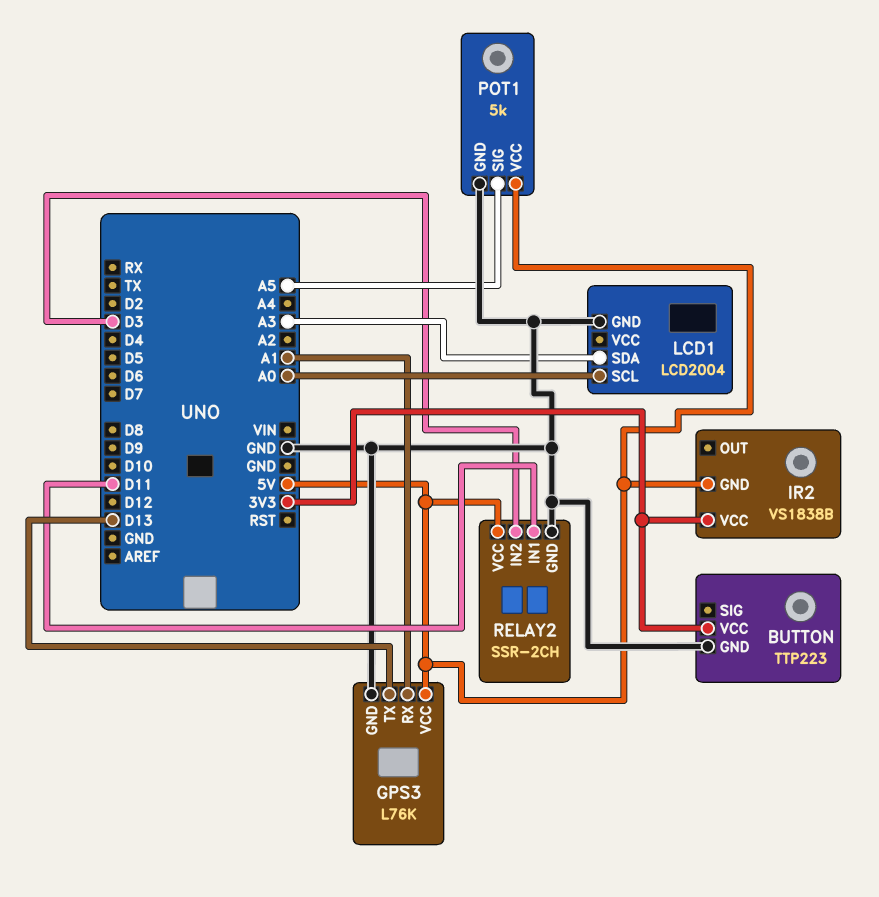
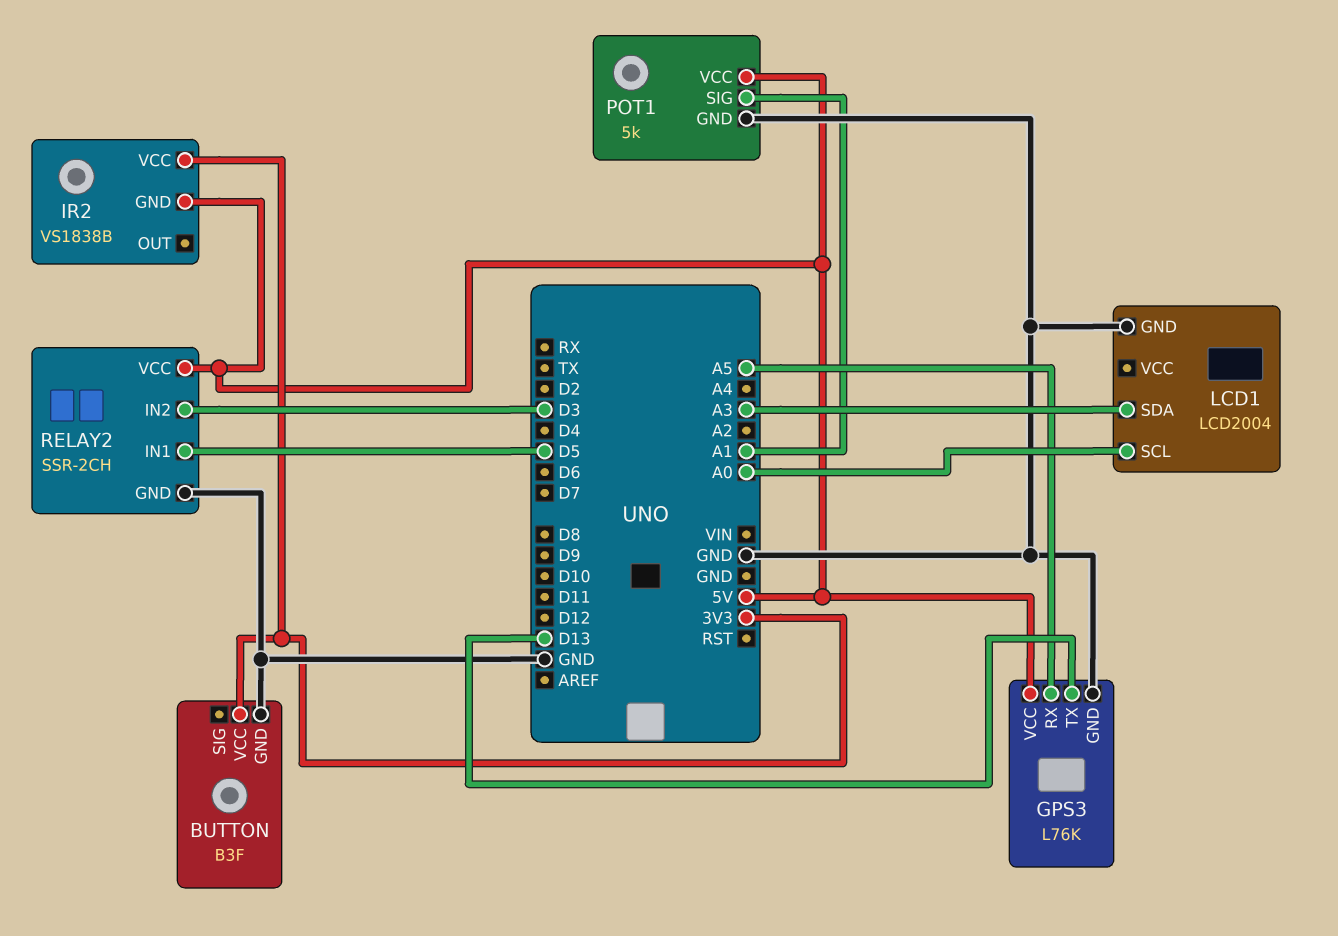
BUTTON: TTP223 -> B3F
GPS3 pin RX: A1 -> A5
POT1 pin SIG: A5 -> A1
RELAY2 pin IN1: D11 -> D5

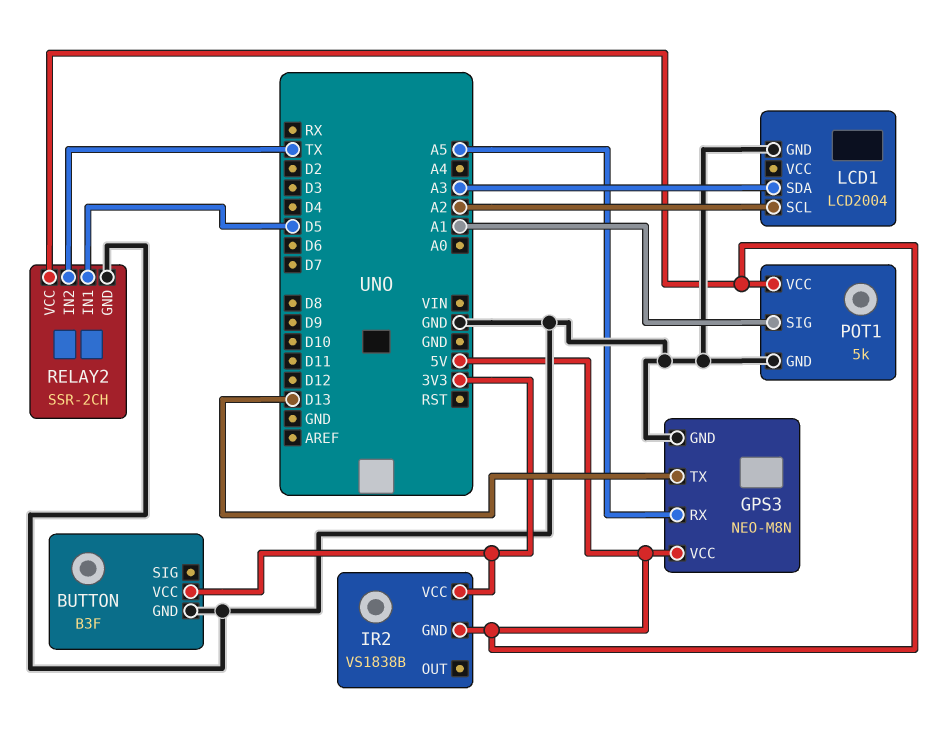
GPS3: L76K -> NEO-M8N
LCD1 pin SCL: A0 -> A2
RELAY2 pin IN2: D3 -> TX

